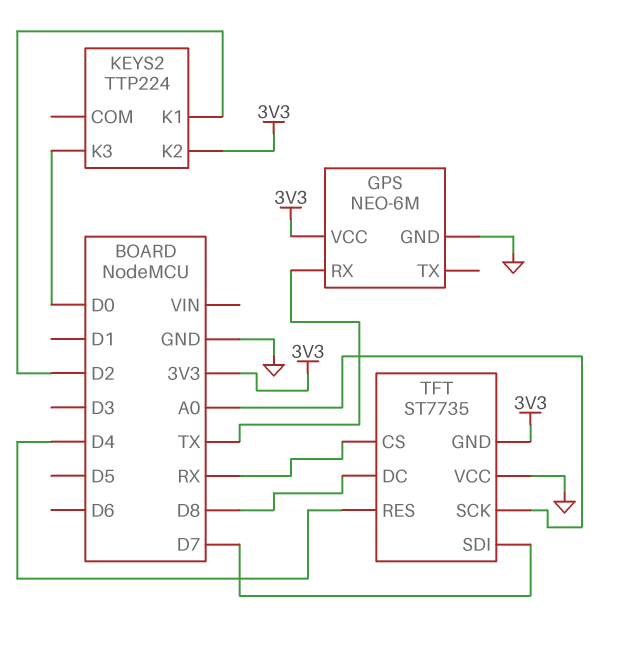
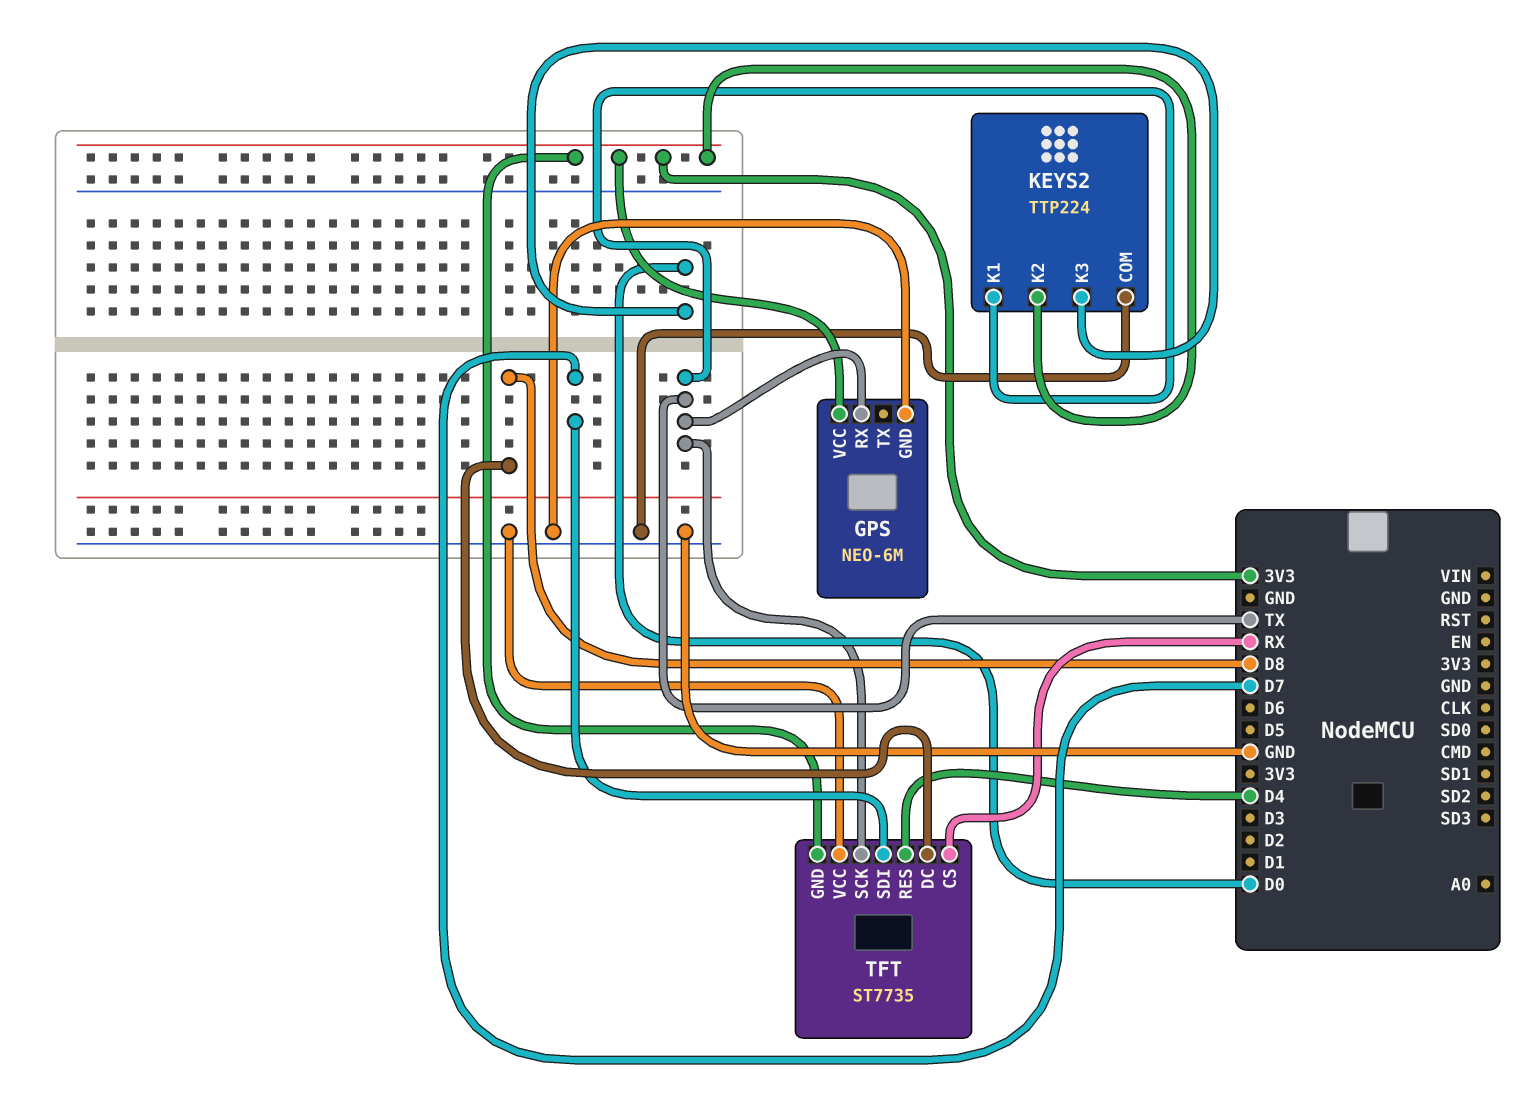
KEYS2 pin COM: none -> GND
KEYS2 pin K1: D2 -> TX
TFT pin SCK: A0 -> TX

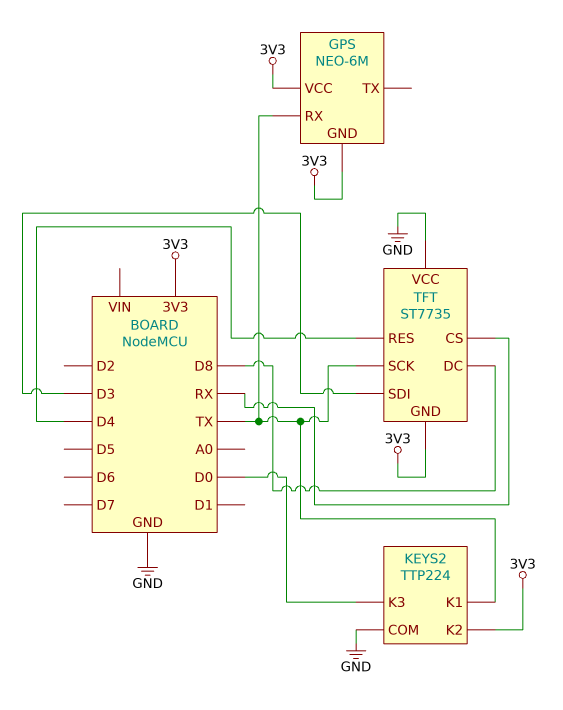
GPS pin GND: GND -> 3V3
TFT pin SDI: D7 -> D3

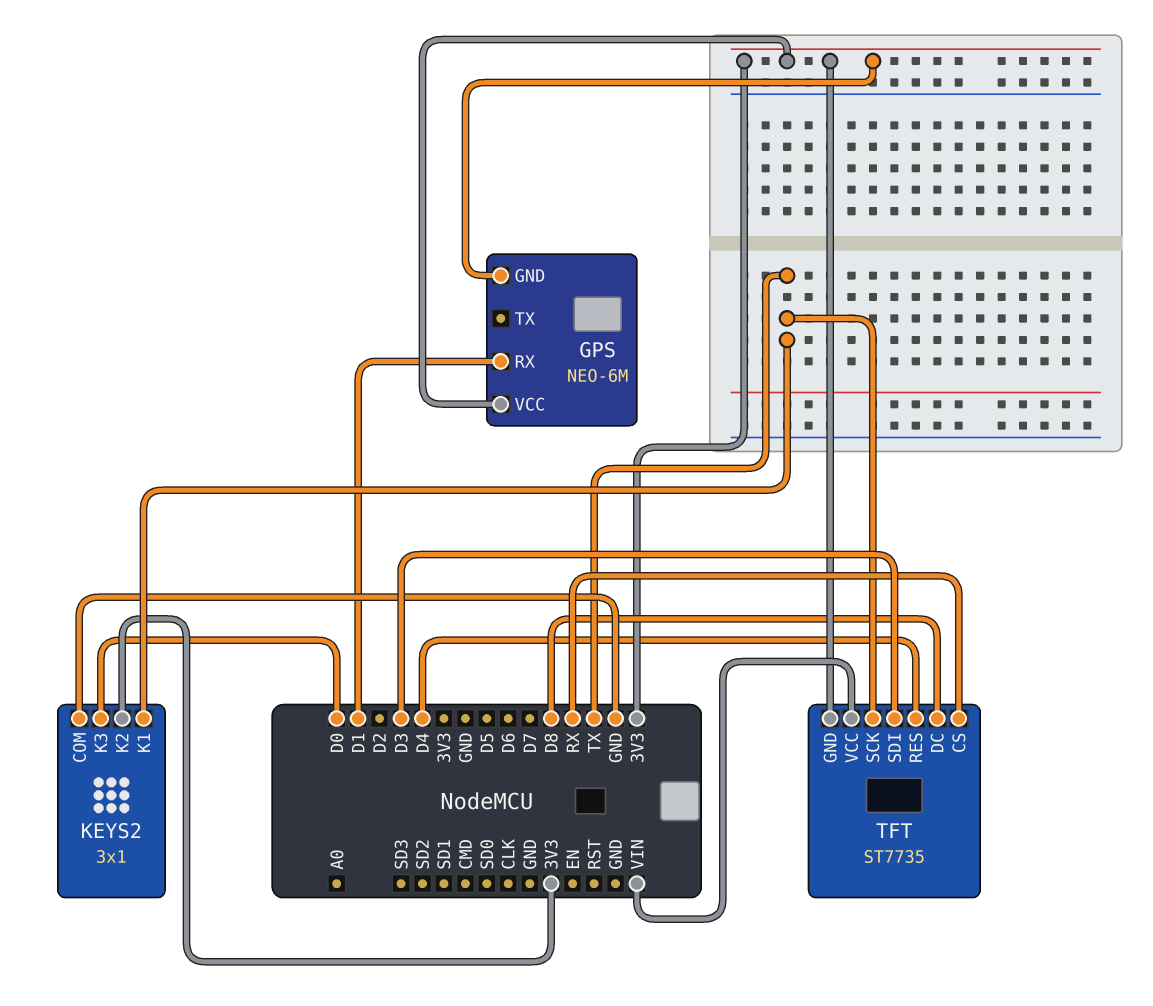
GPS pin RX: TX -> D1
KEYS2: TTP224 -> 3x1
TFT pin VCC: GND -> VIN

